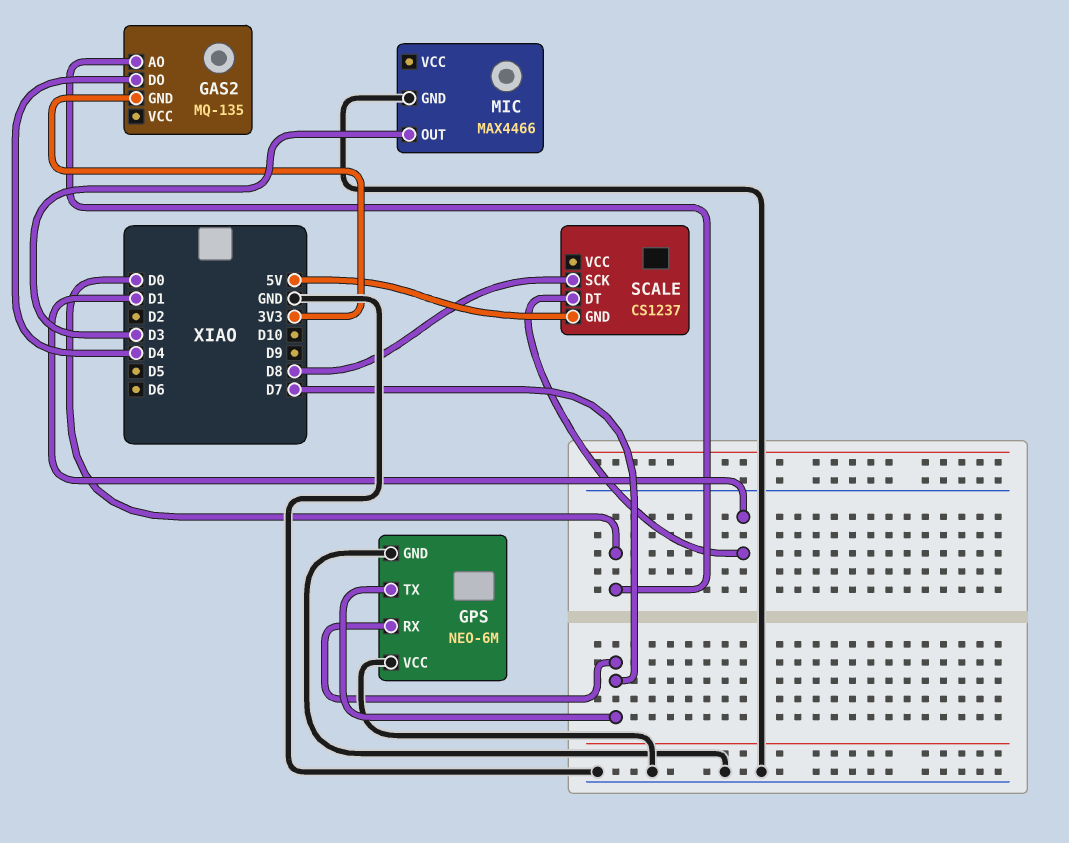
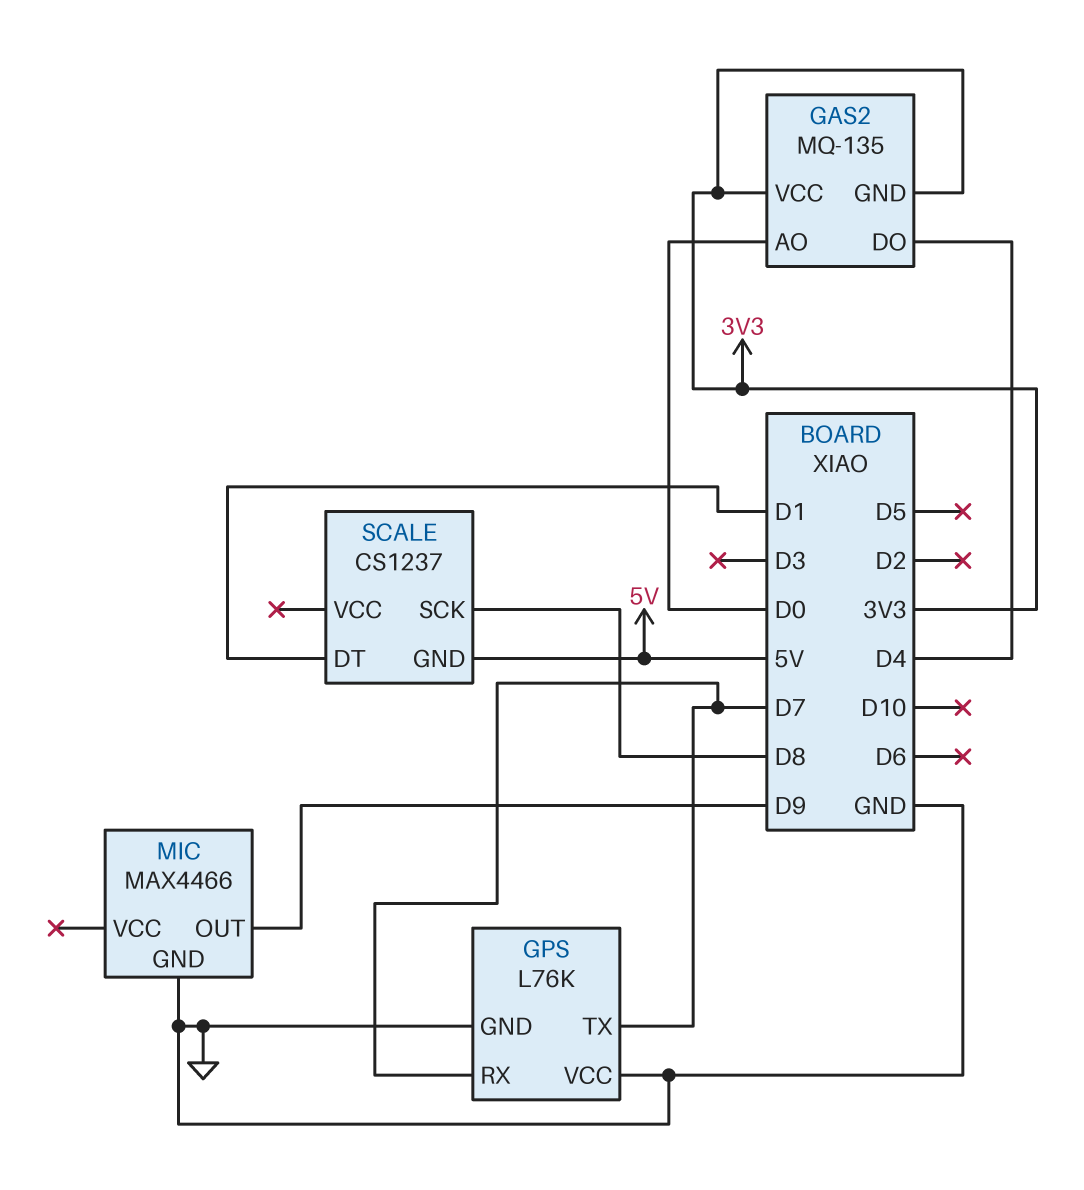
GAS2 pin VCC: none -> 3V3
GPS: NEO-6M -> L76K
MIC pin OUT: D3 -> D9

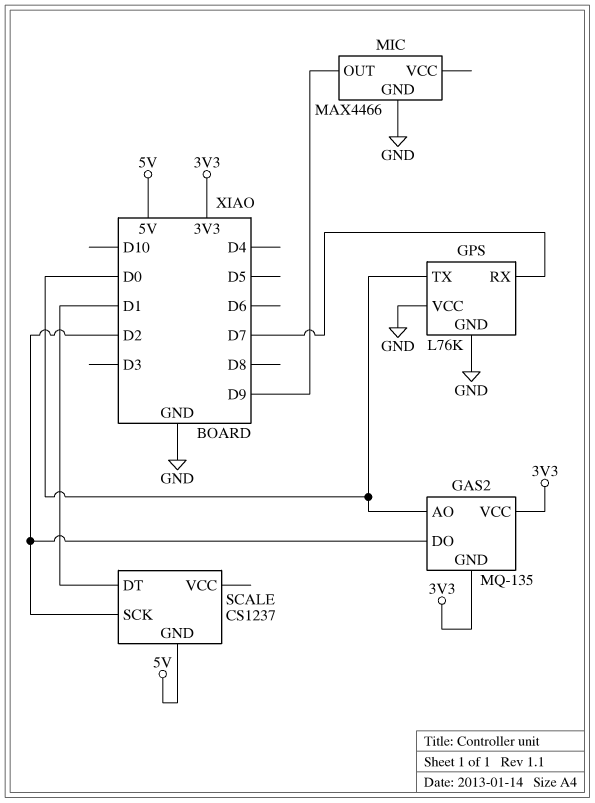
GAS2 pin DO: D4 -> D2
GPS pin TX: D7 -> D0
SCALE pin SCK: D8 -> D2

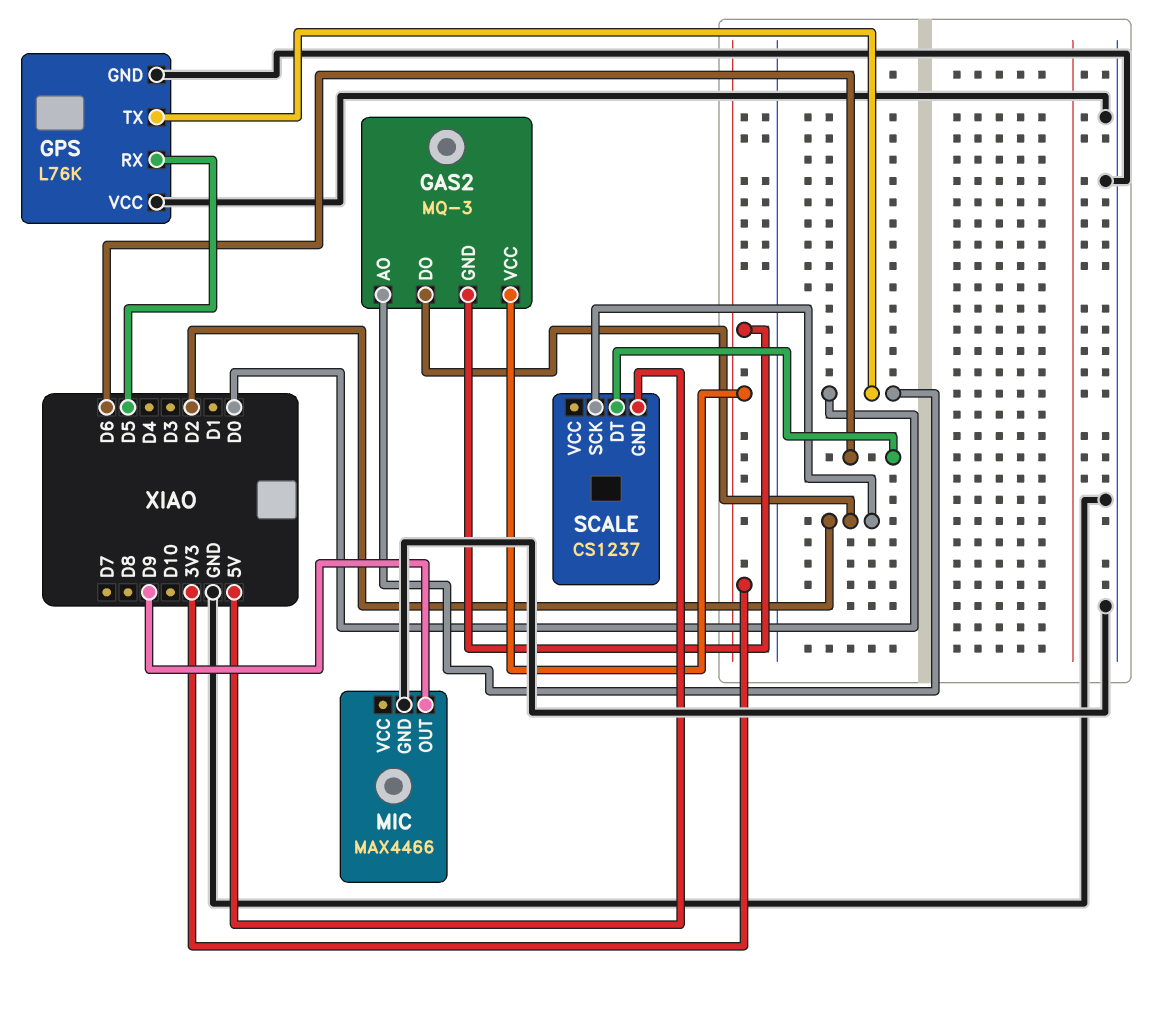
GAS2: MQ-135 -> MQ-3
GPS pin RX: D7 -> D5
SCALE pin DT: D1 -> D6

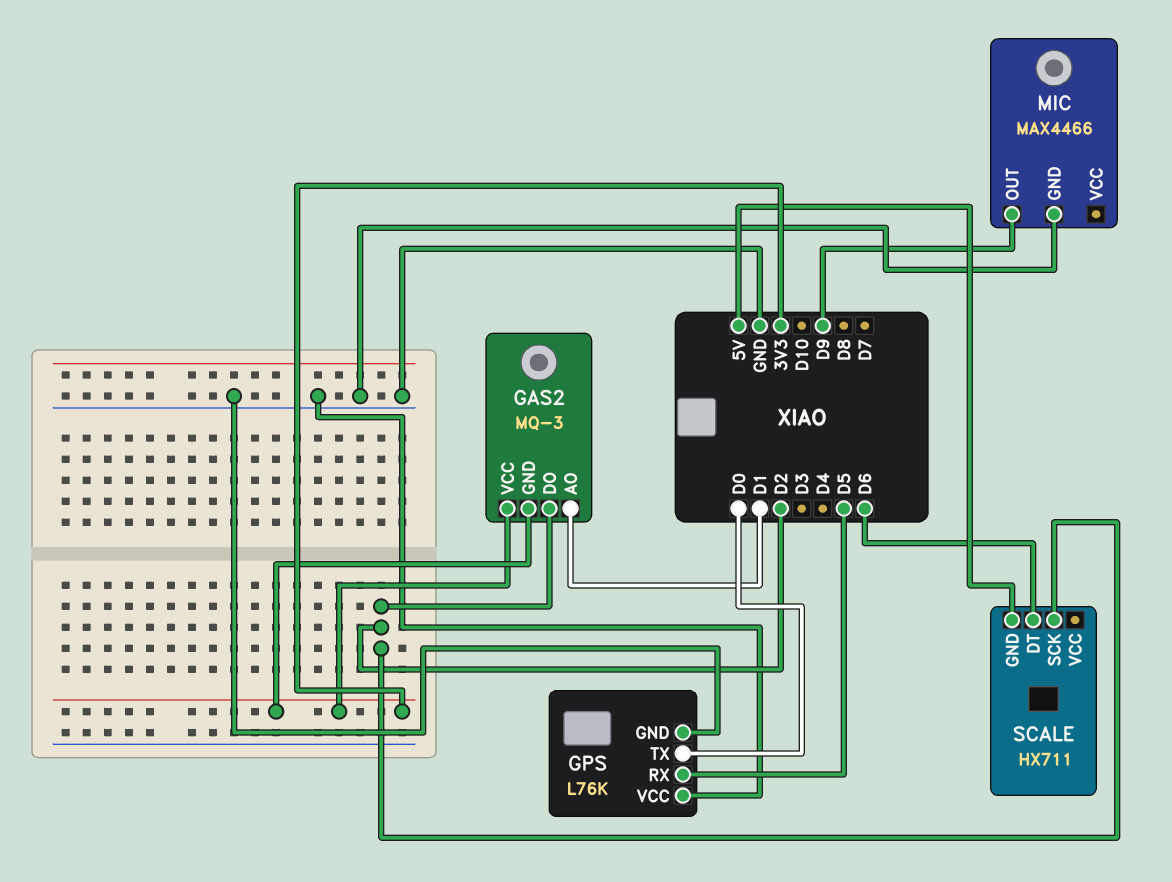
GAS2 pin AO: D0 -> D1
SCALE: CS1237 -> HX711

